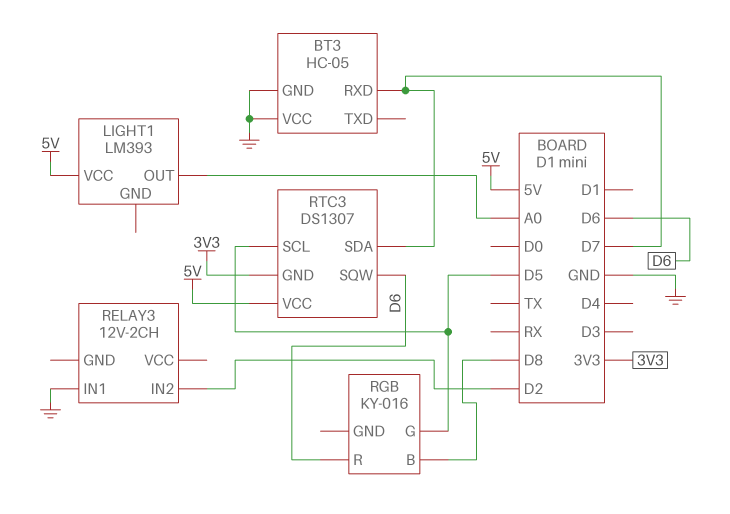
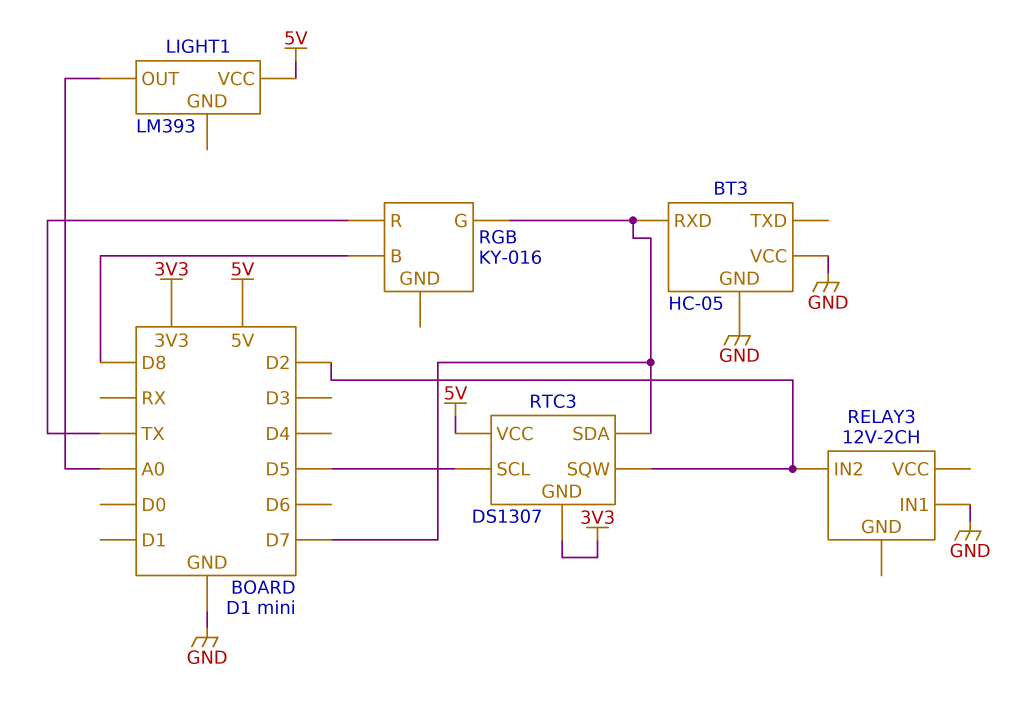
RGB pin G: D5 -> D7
RGB pin R: D6 -> TX
RTC3 pin SQW: D6 -> D2

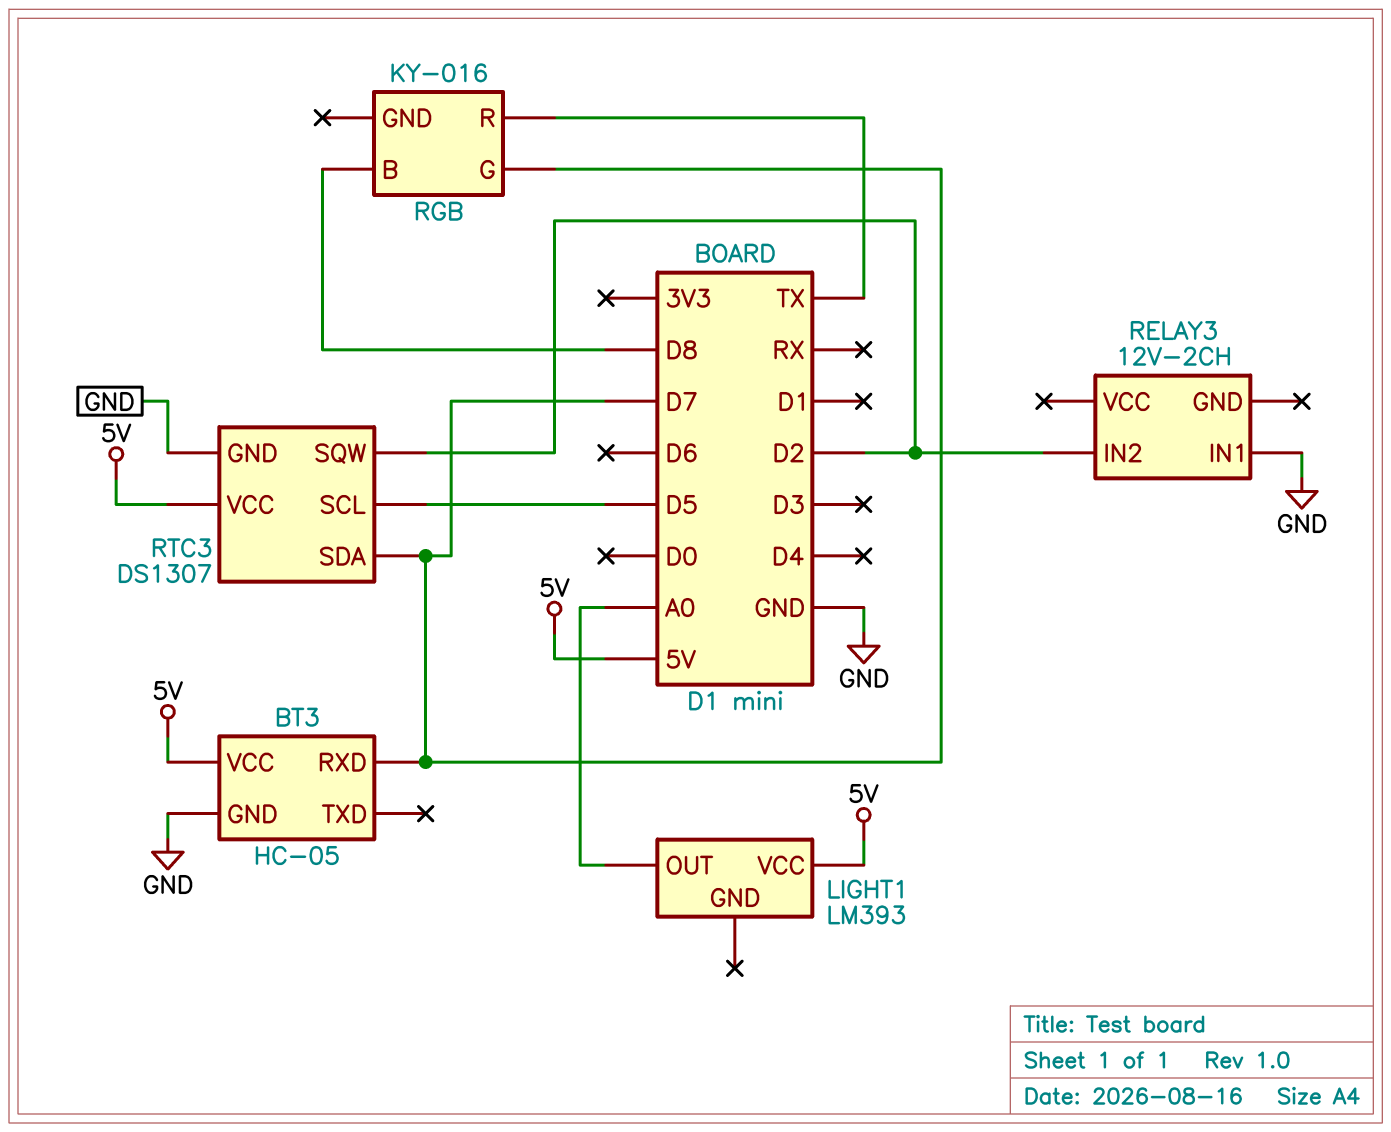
BT3 pin VCC: GND -> 5V
RTC3 pin GND: 3V3 -> GND

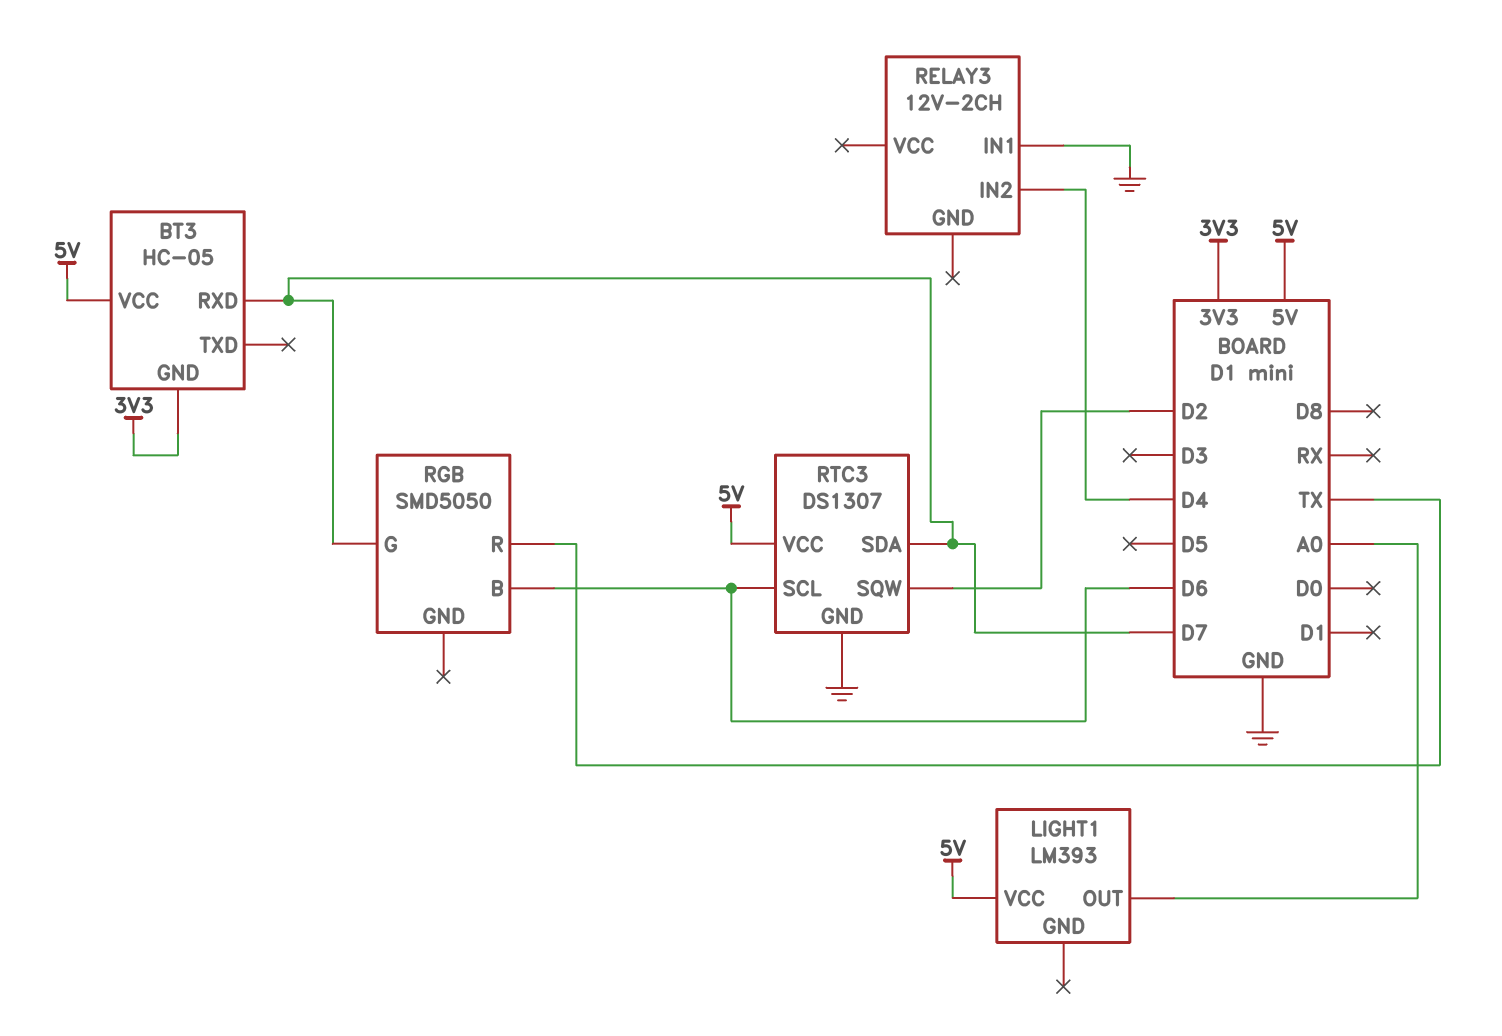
BT3 pin GND: GND -> 3V3
RELAY3 pin IN2: D2 -> D4
RGB: KY-016 -> SMD5050
RGB pin B: D8 -> D6
RTC3 pin SCL: D5 -> D6

